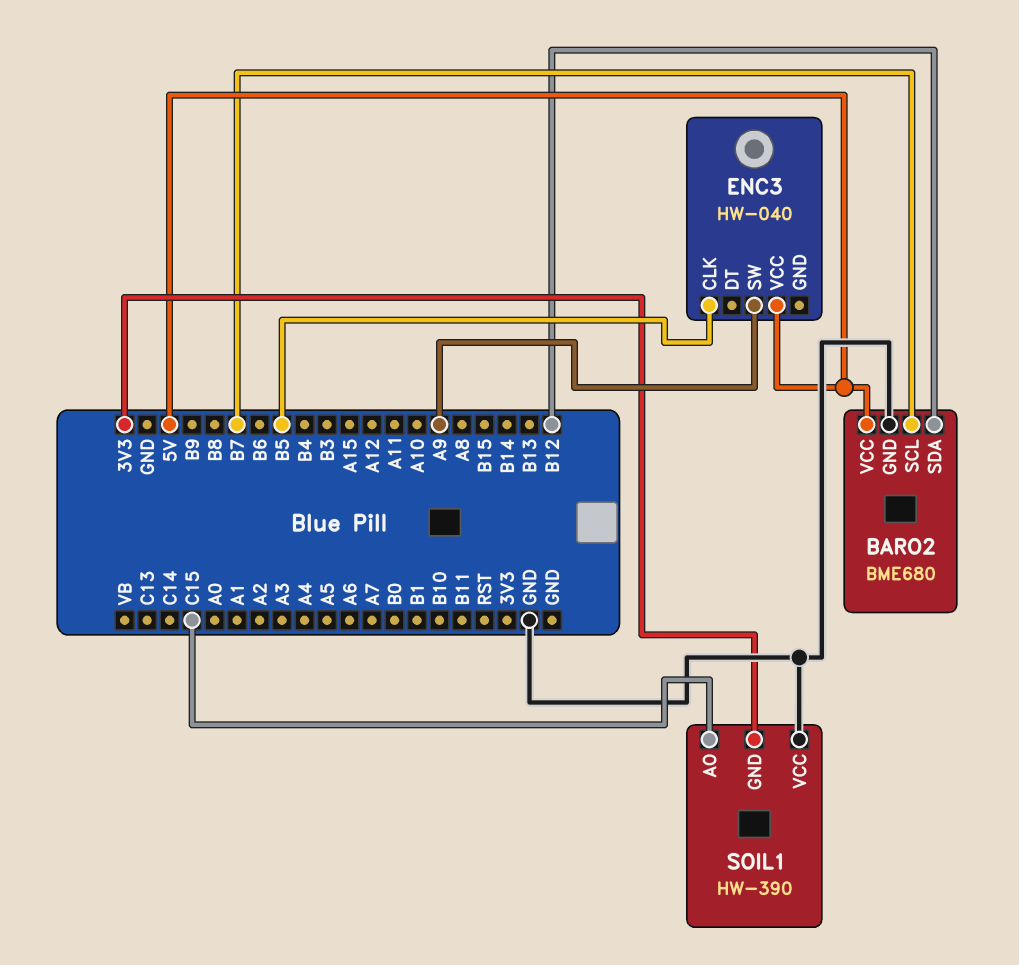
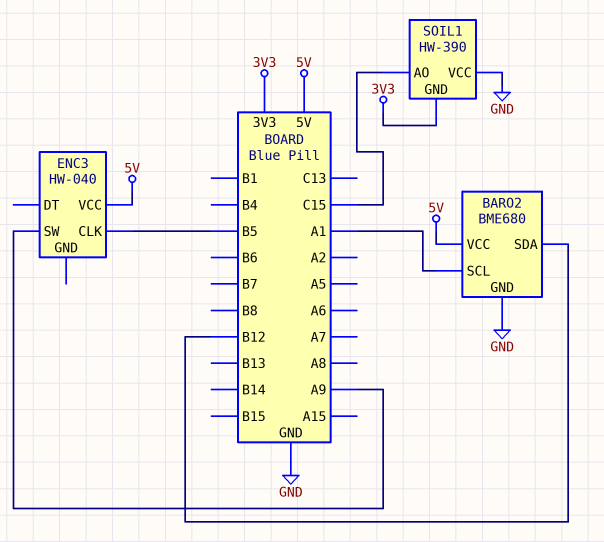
BARO2 pin SCL: B7 -> A1

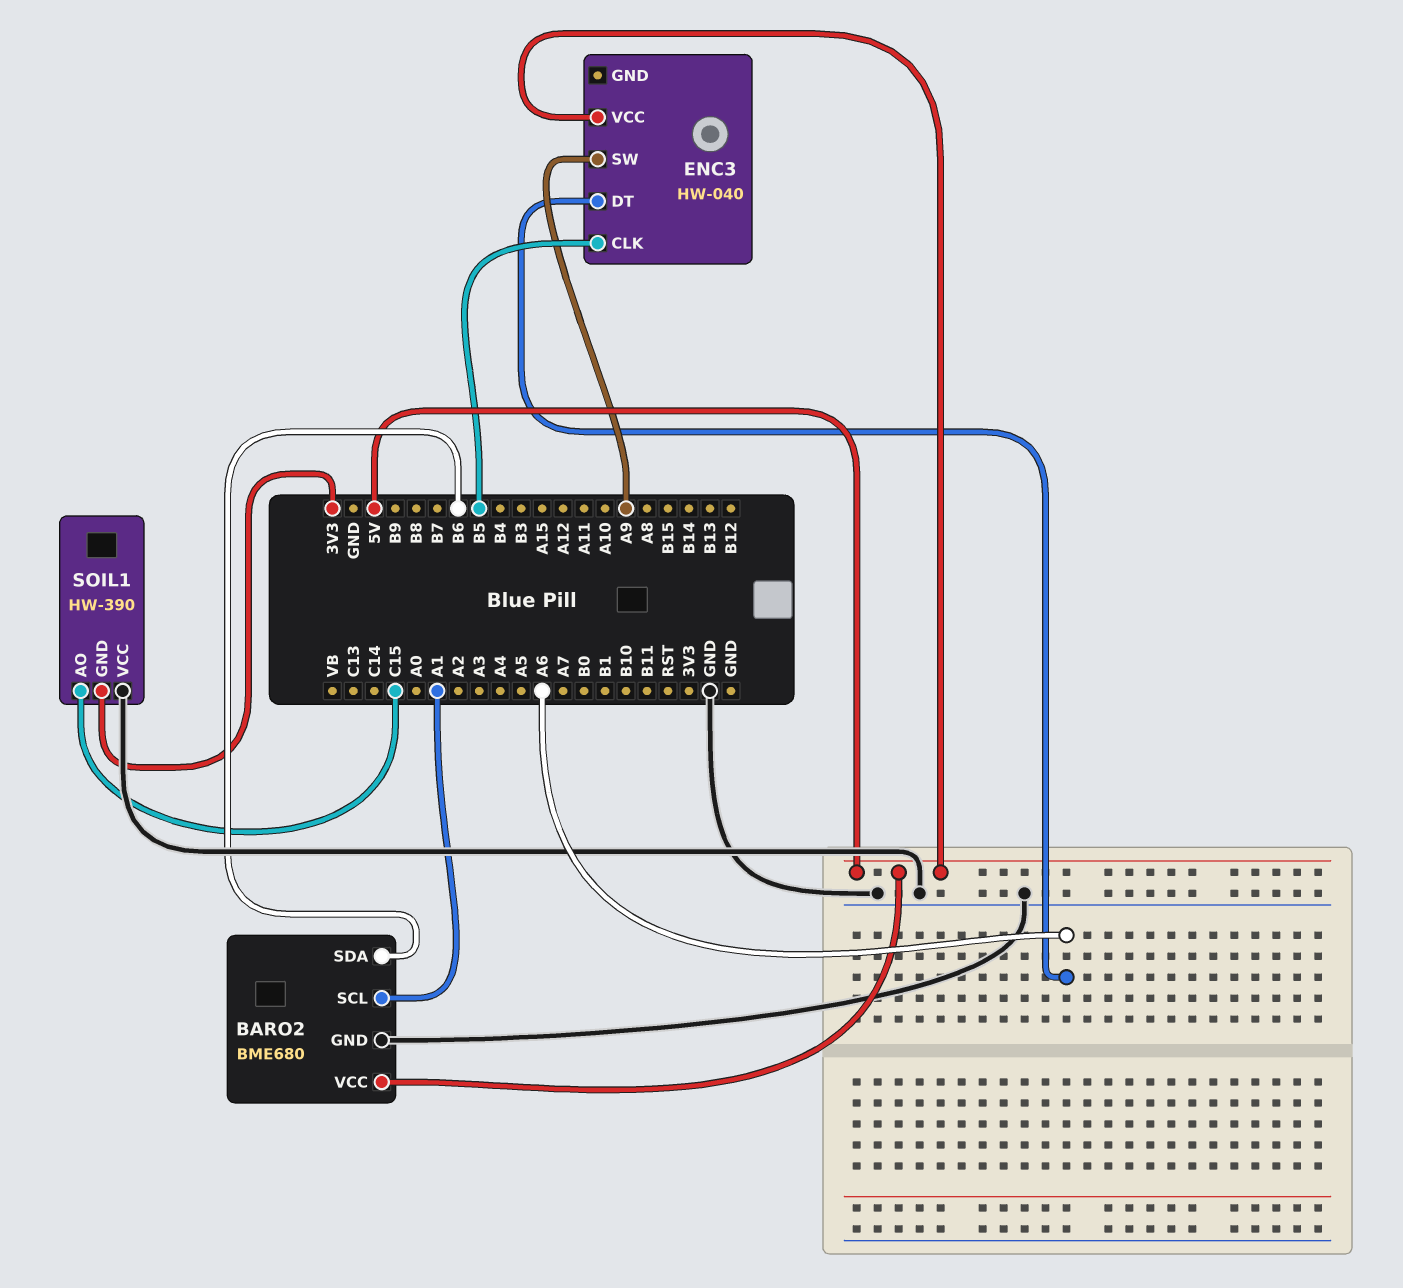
BARO2 pin SDA: B12 -> B6
ENC3 pin DT: none -> A6

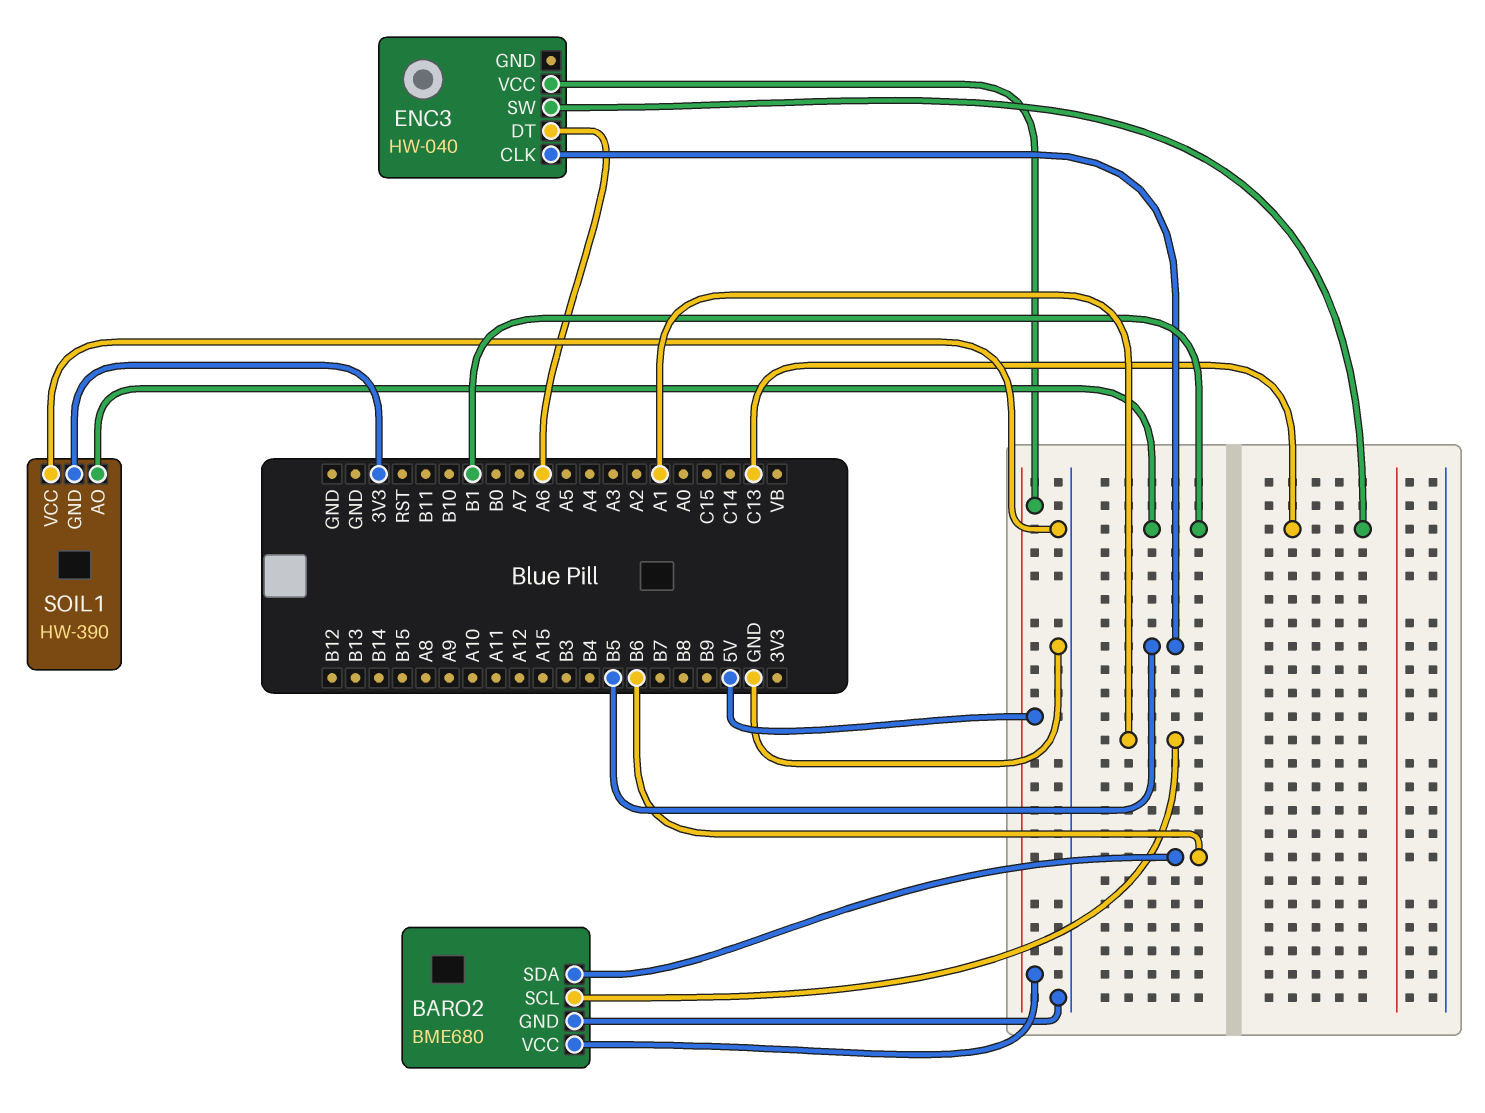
ENC3 pin SW: A9 -> C13
SOIL1 pin AO: C15 -> B1

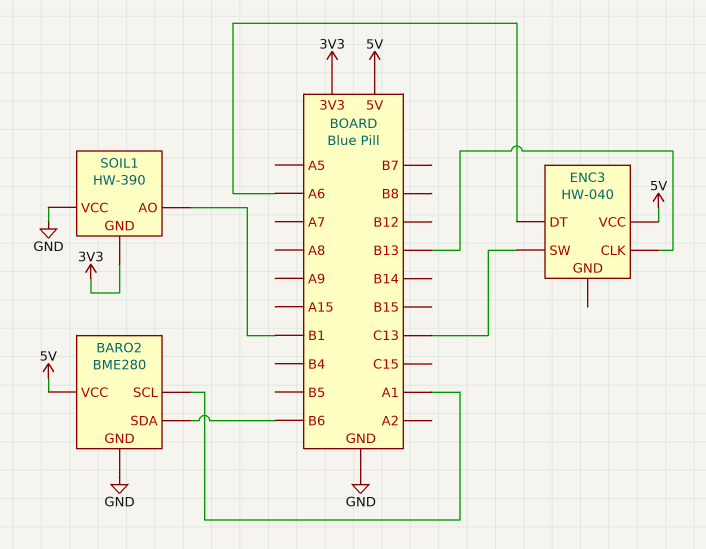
BARO2: BME680 -> BME280
ENC3 pin CLK: B5 -> B13

